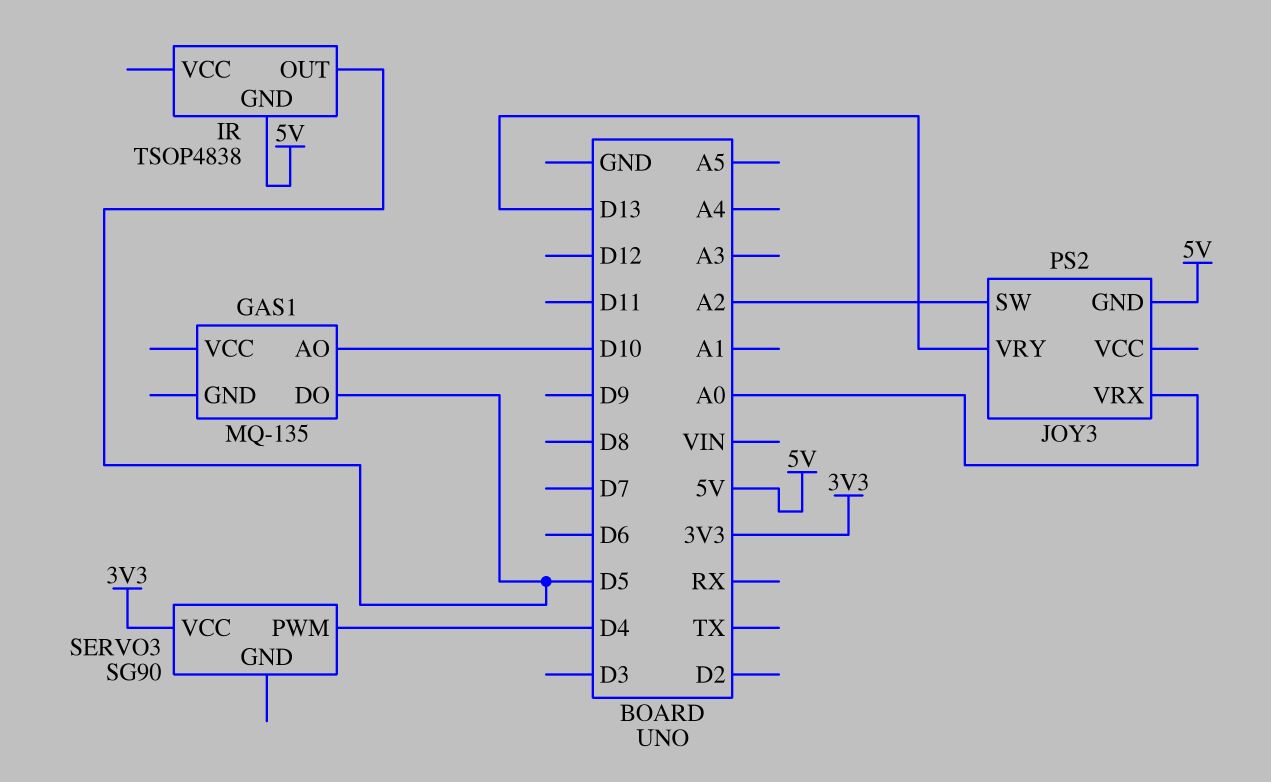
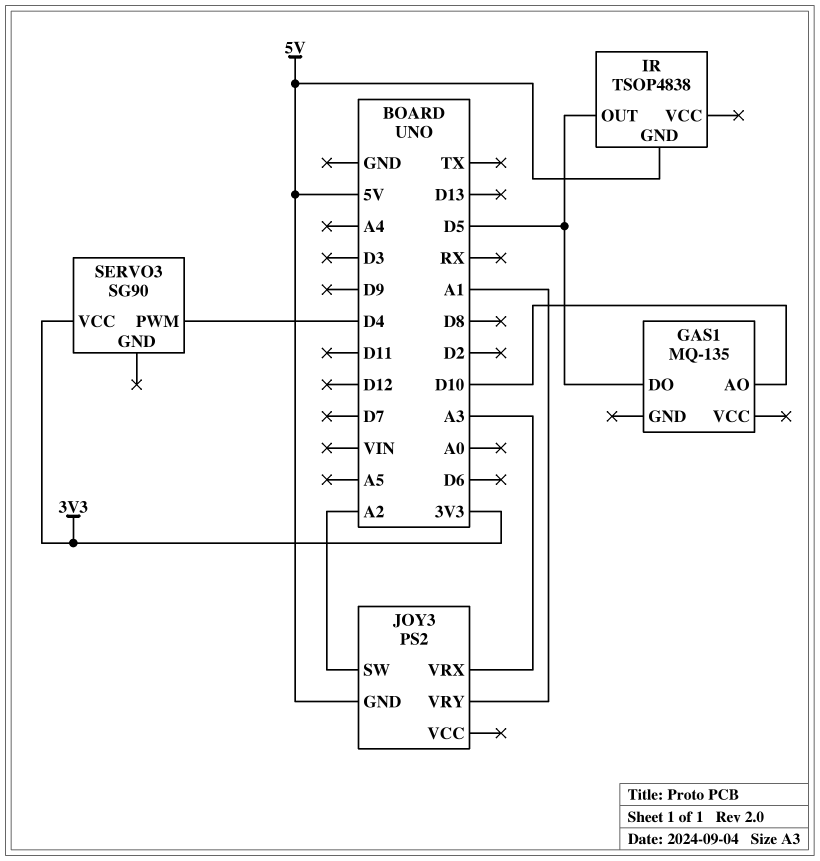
JOY3 pin VRX: A0 -> A3
JOY3 pin VRY: D13 -> A1

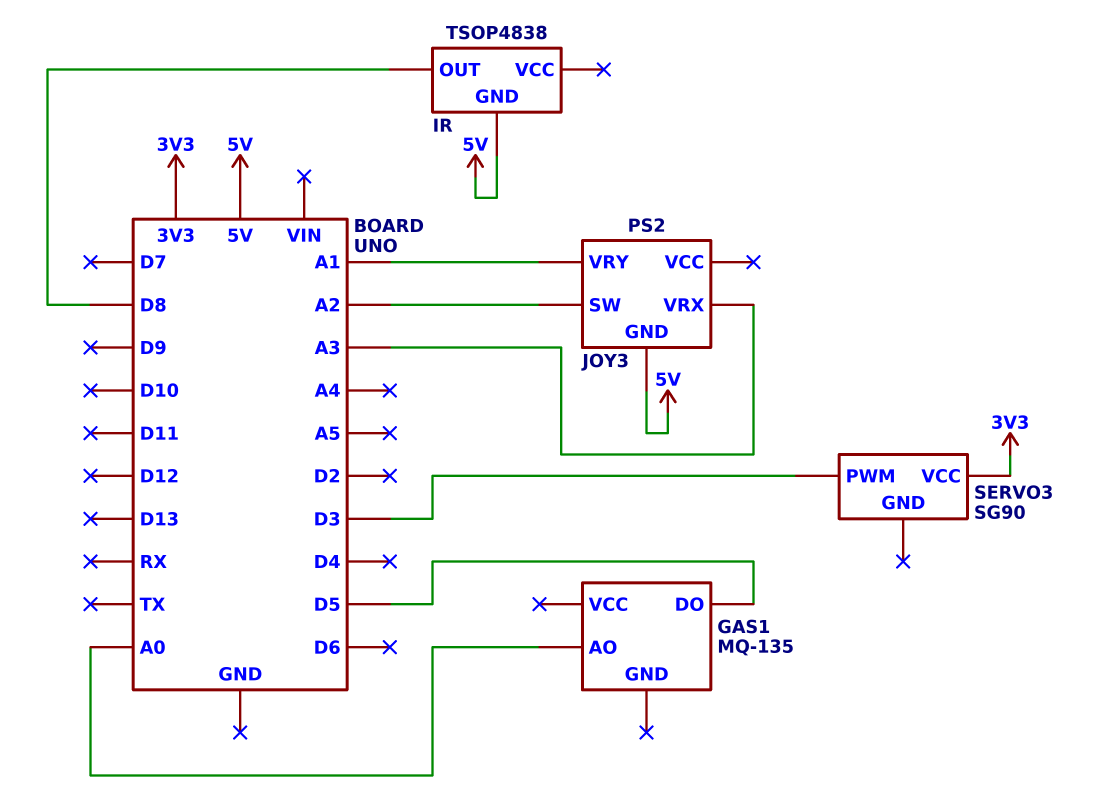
GAS1 pin AO: D10 -> A0
IR pin OUT: D5 -> D8
SERVO3 pin PWM: D4 -> D3

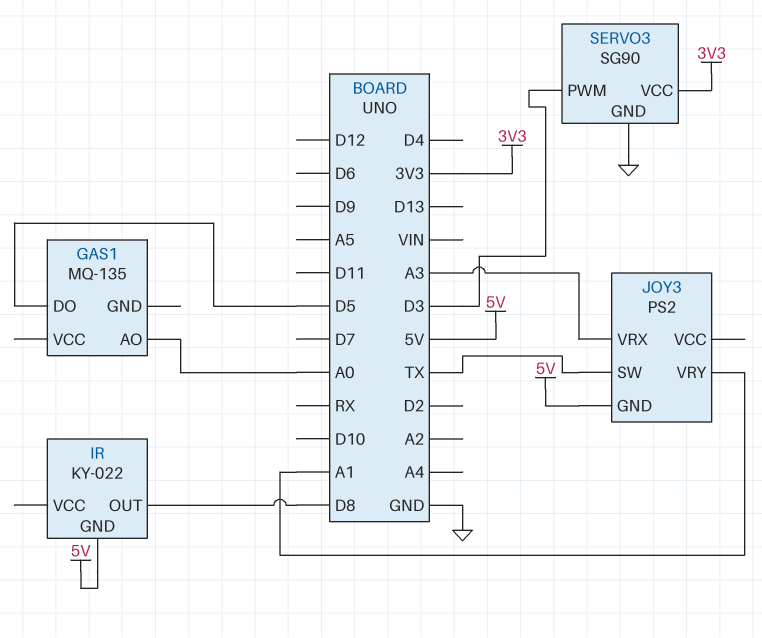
IR: TSOP4838 -> KY-022
JOY3 pin SW: A2 -> TX
SERVO3 pin GND: none -> GND

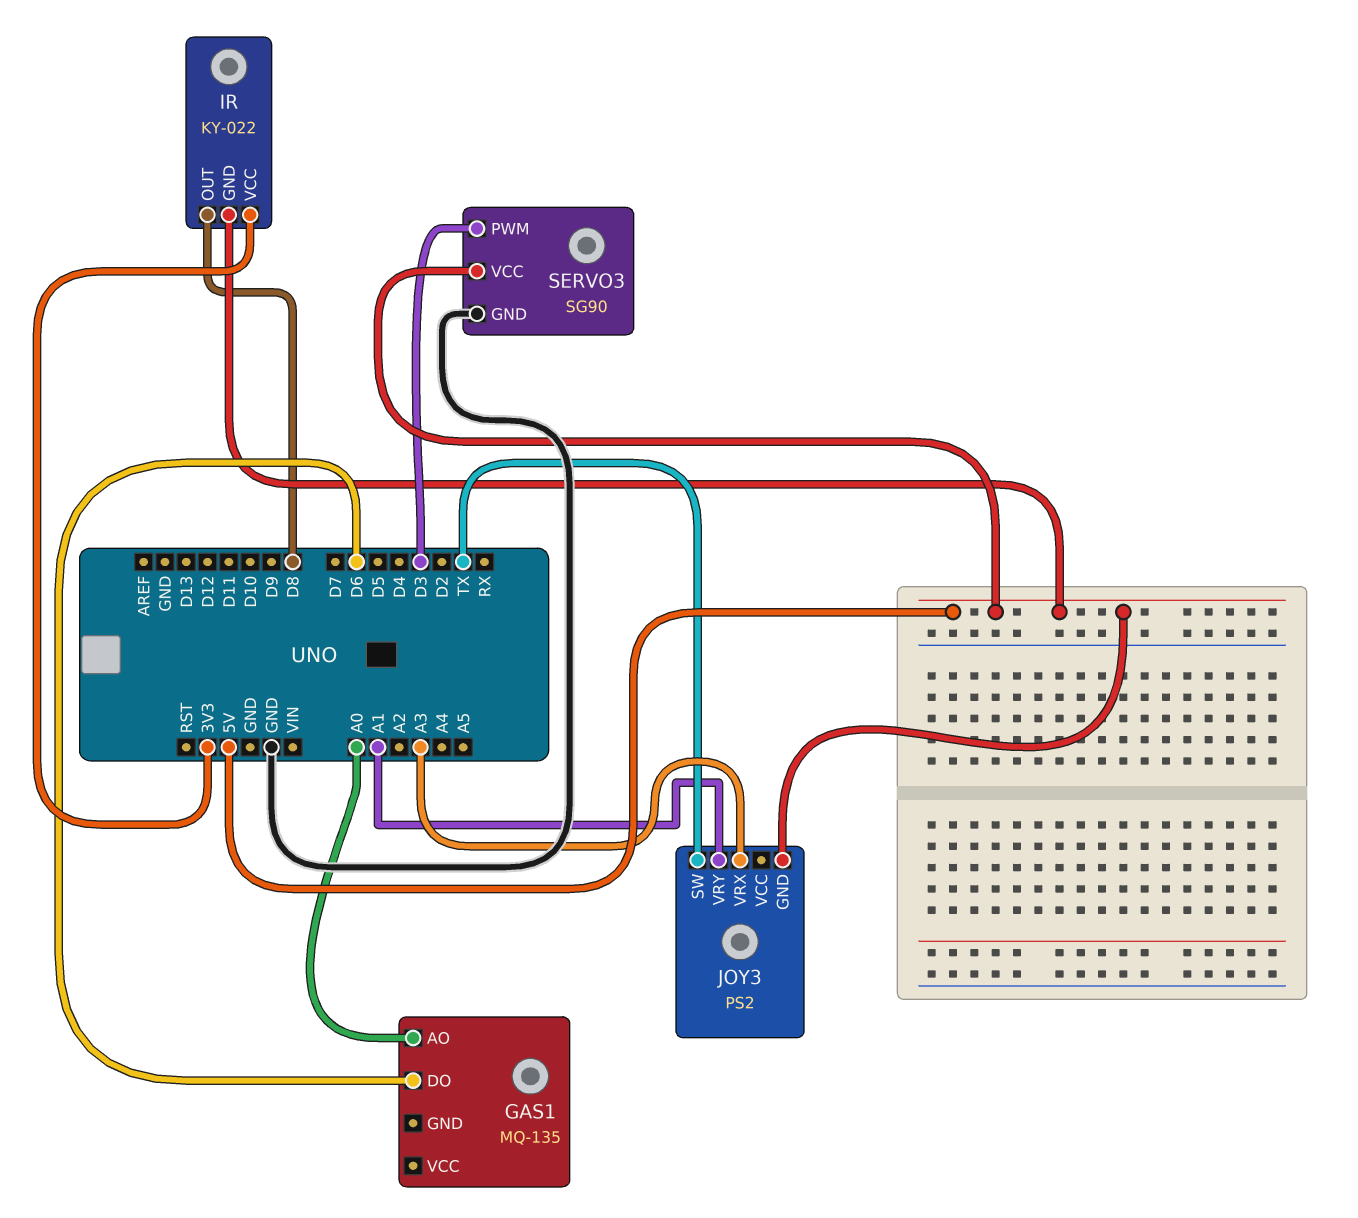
GAS1 pin DO: D5 -> D6
IR pin VCC: none -> 3V3
SERVO3 pin VCC: 3V3 -> 5V

